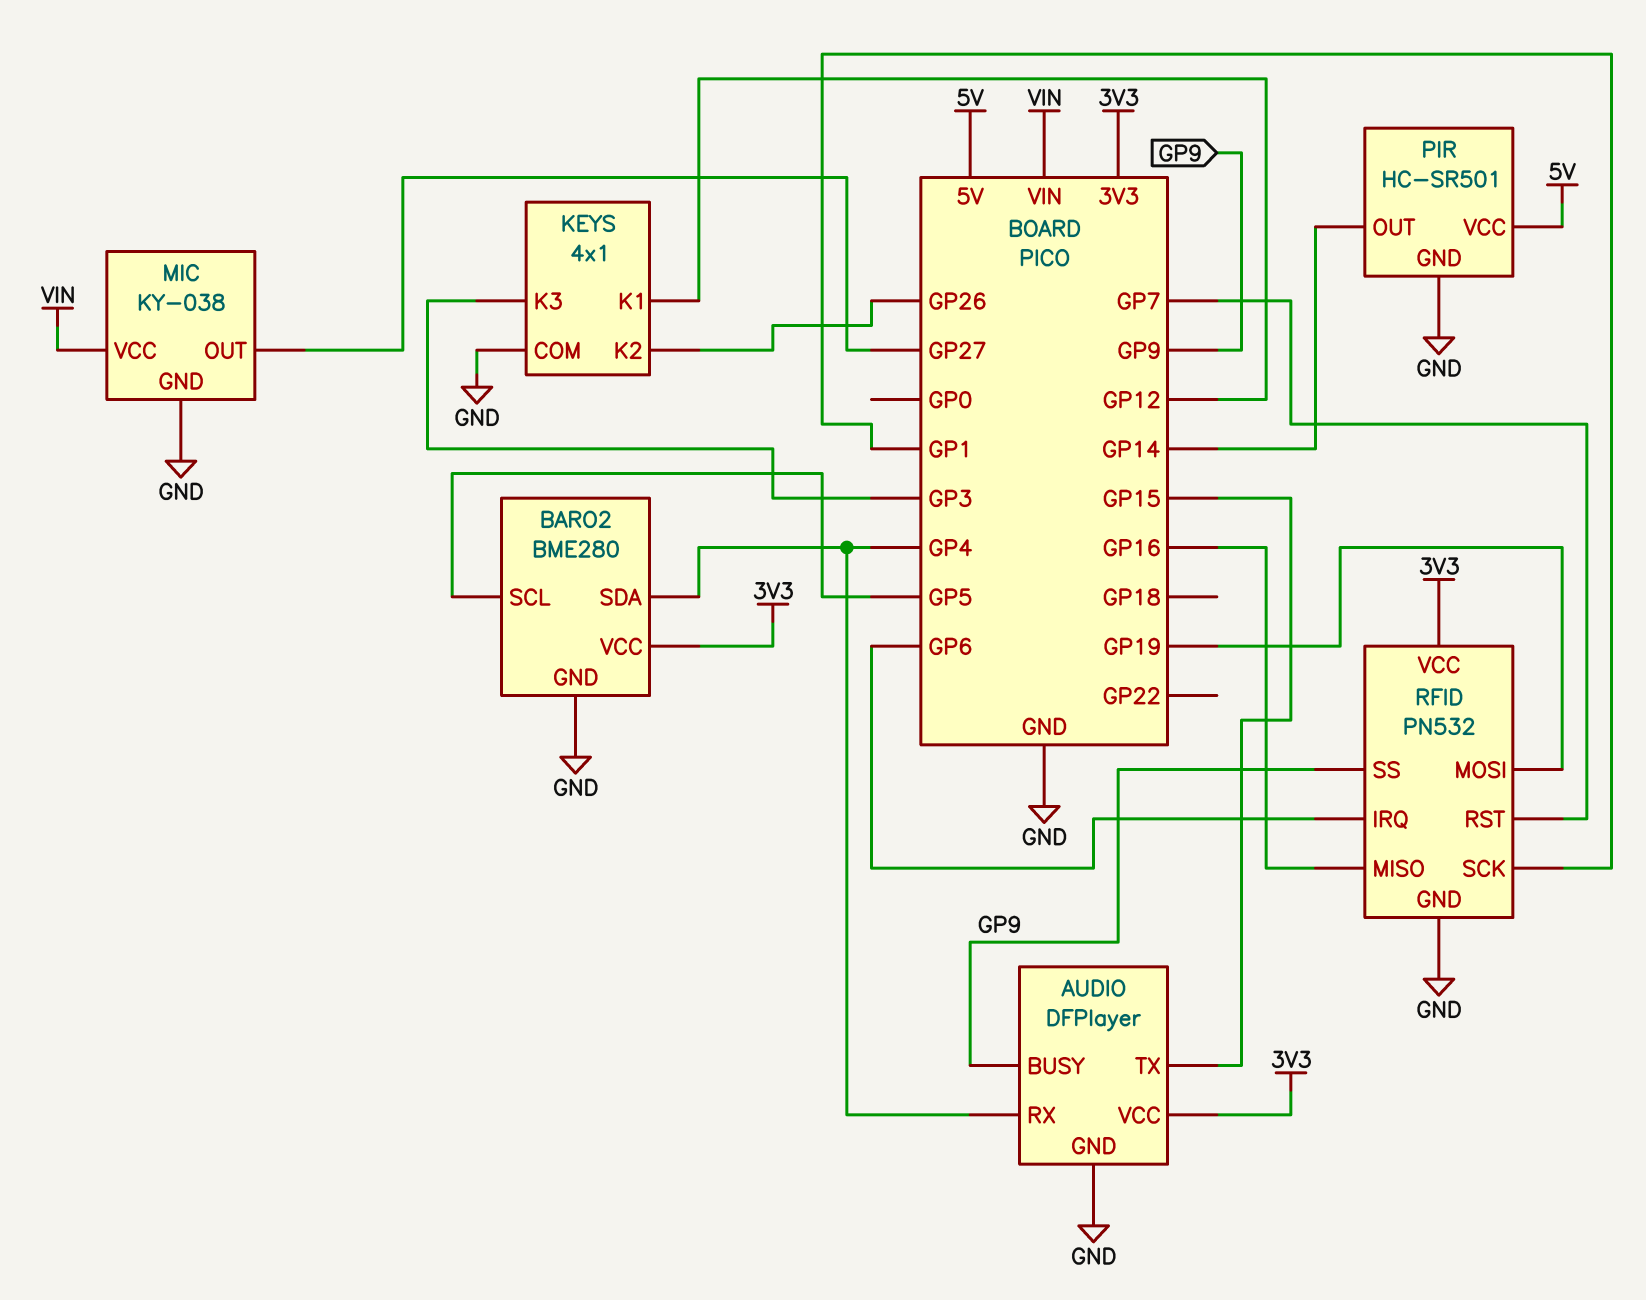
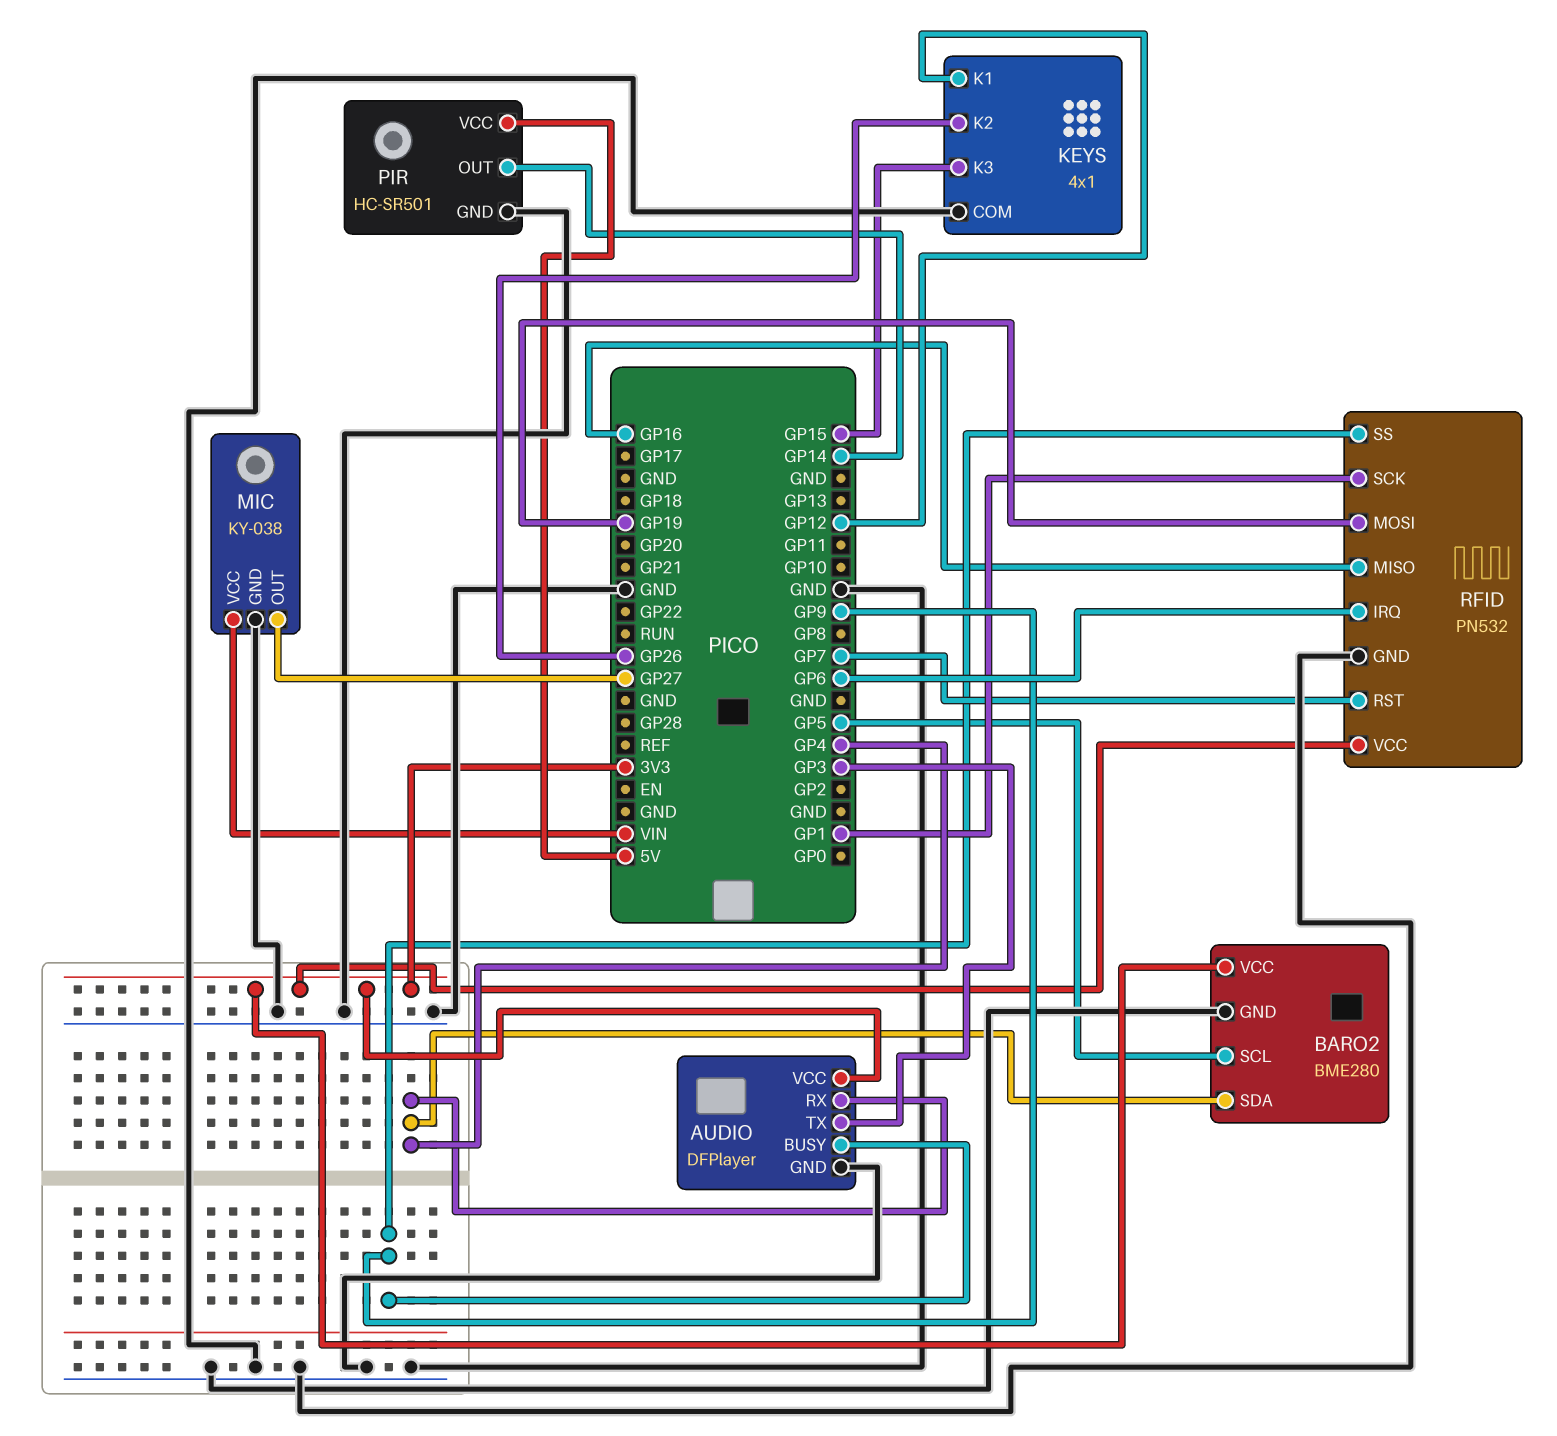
AUDIO pin TX: GP15 -> GP3
KEYS pin K3: GP3 -> GP15

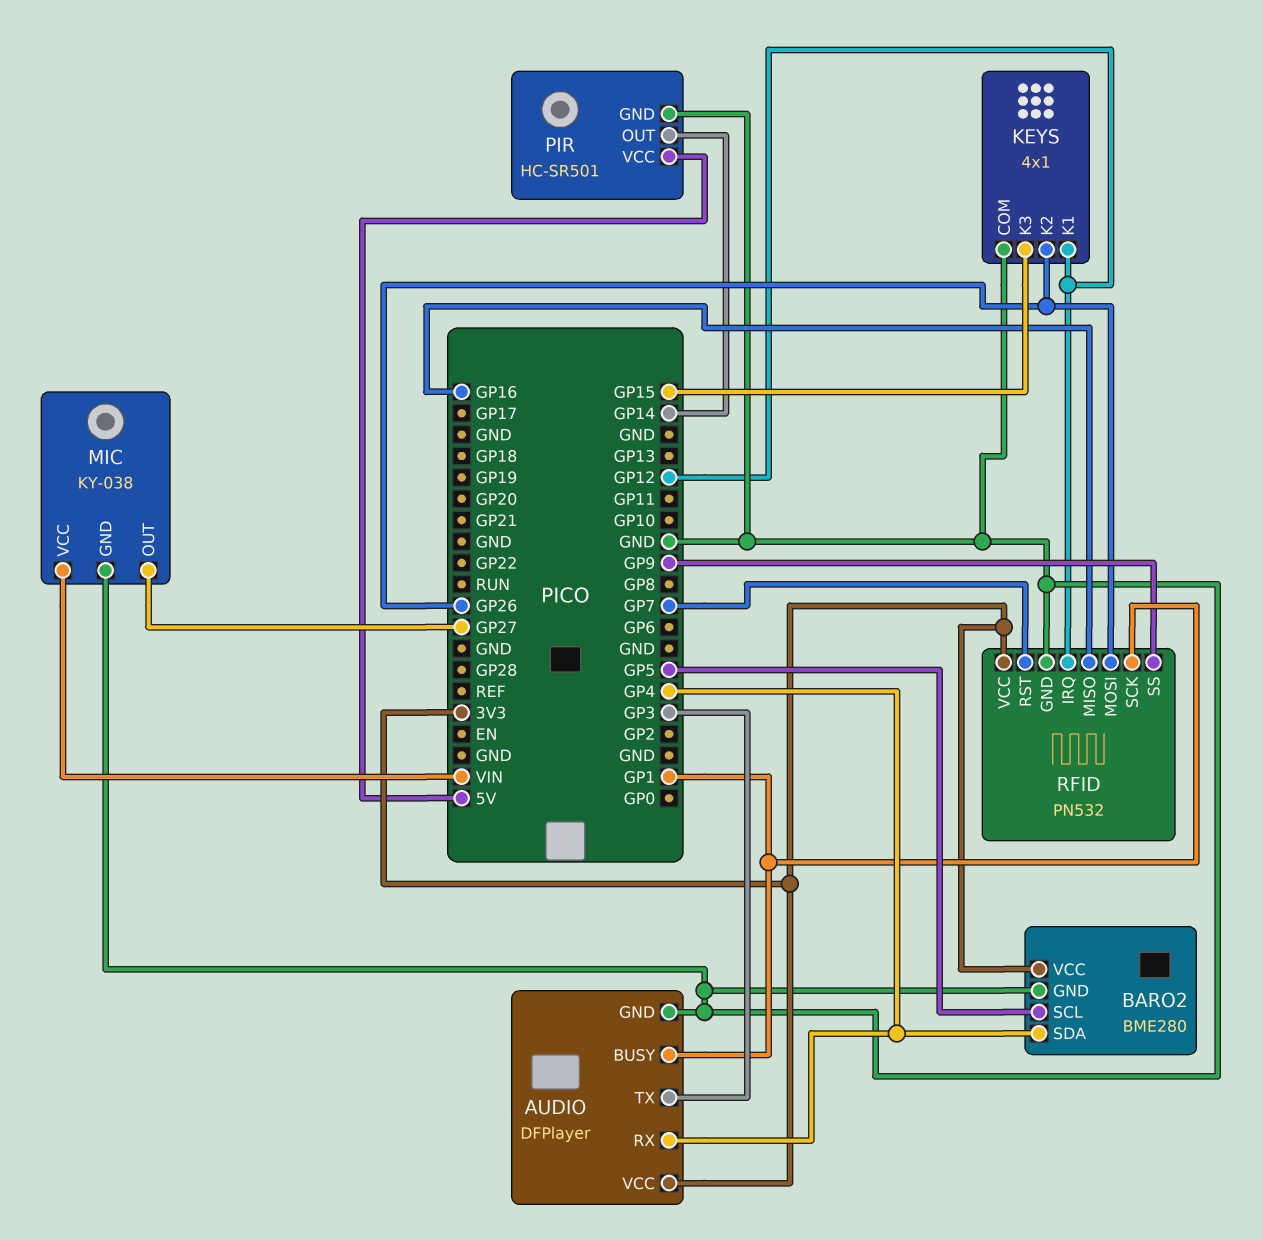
AUDIO pin BUSY: GP9 -> GP1
RFID pin IRQ: GP6 -> GP12
RFID pin MOSI: GP19 -> GP26

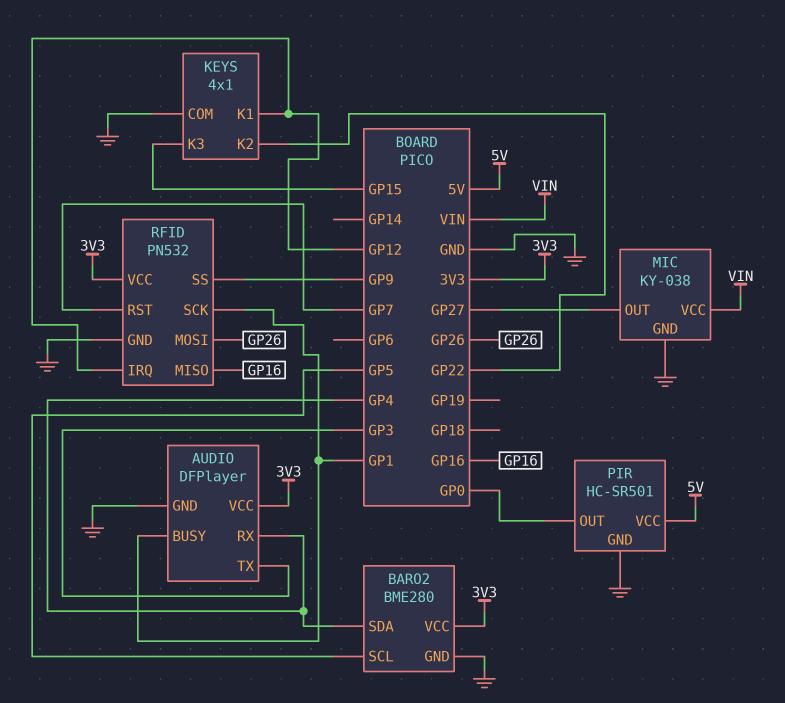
KEYS pin K2: GP26 -> GP22
PIR pin OUT: GP14 -> GP0

